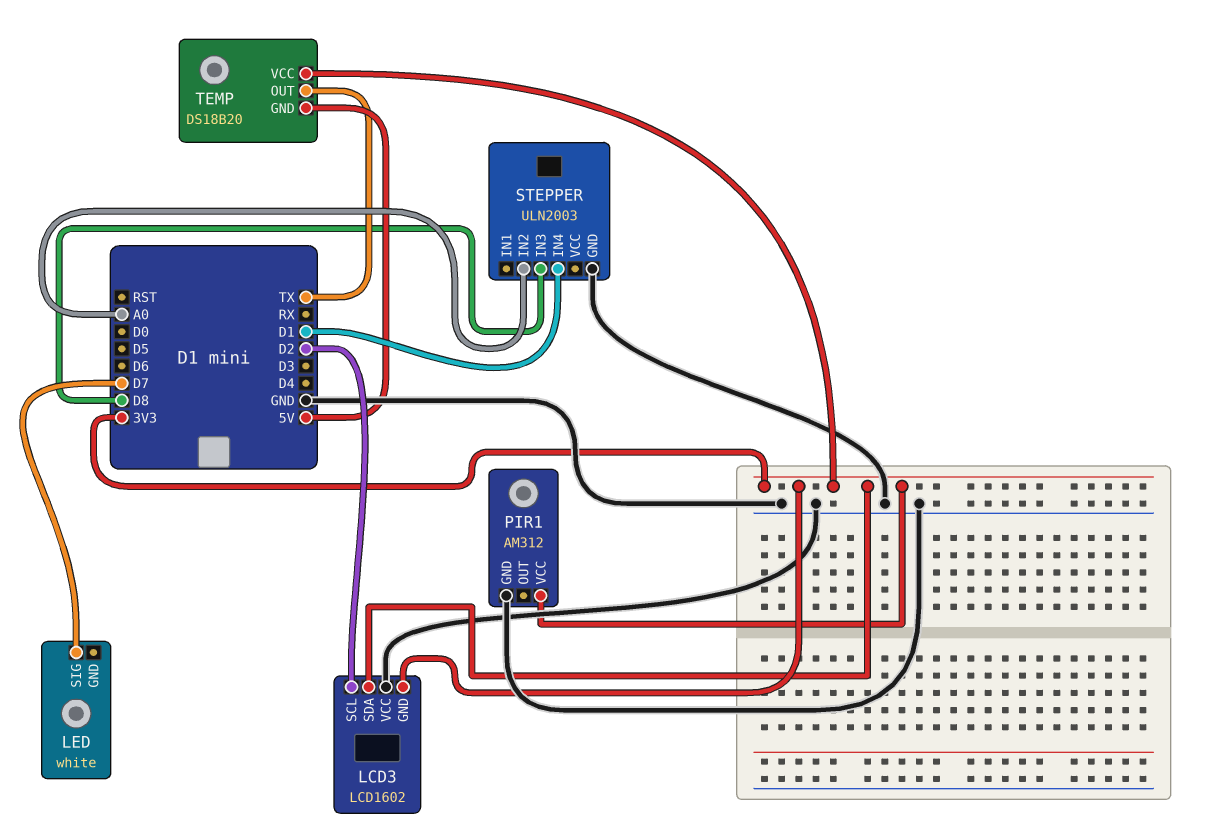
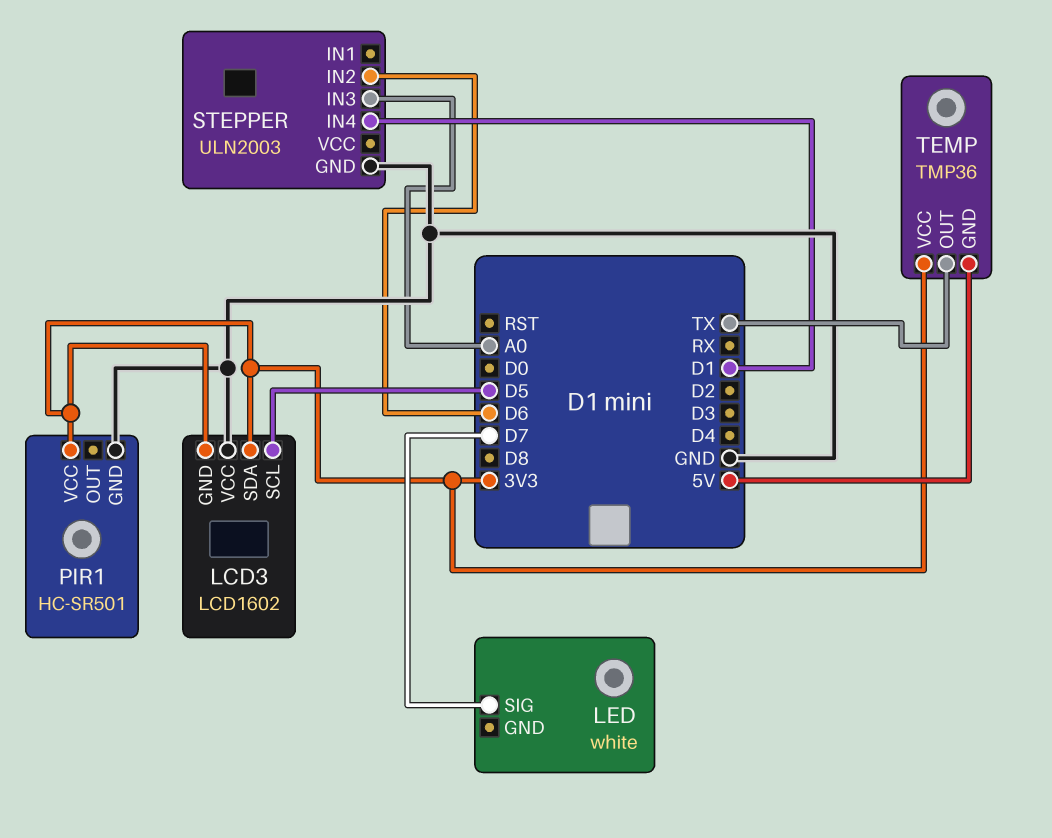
LCD3 pin SCL: D2 -> D5
PIR1: AM312 -> HC-SR501
STEPPER pin IN2: A0 -> D6
STEPPER pin IN3: D8 -> A0
TEMP: DS18B20 -> TMP36

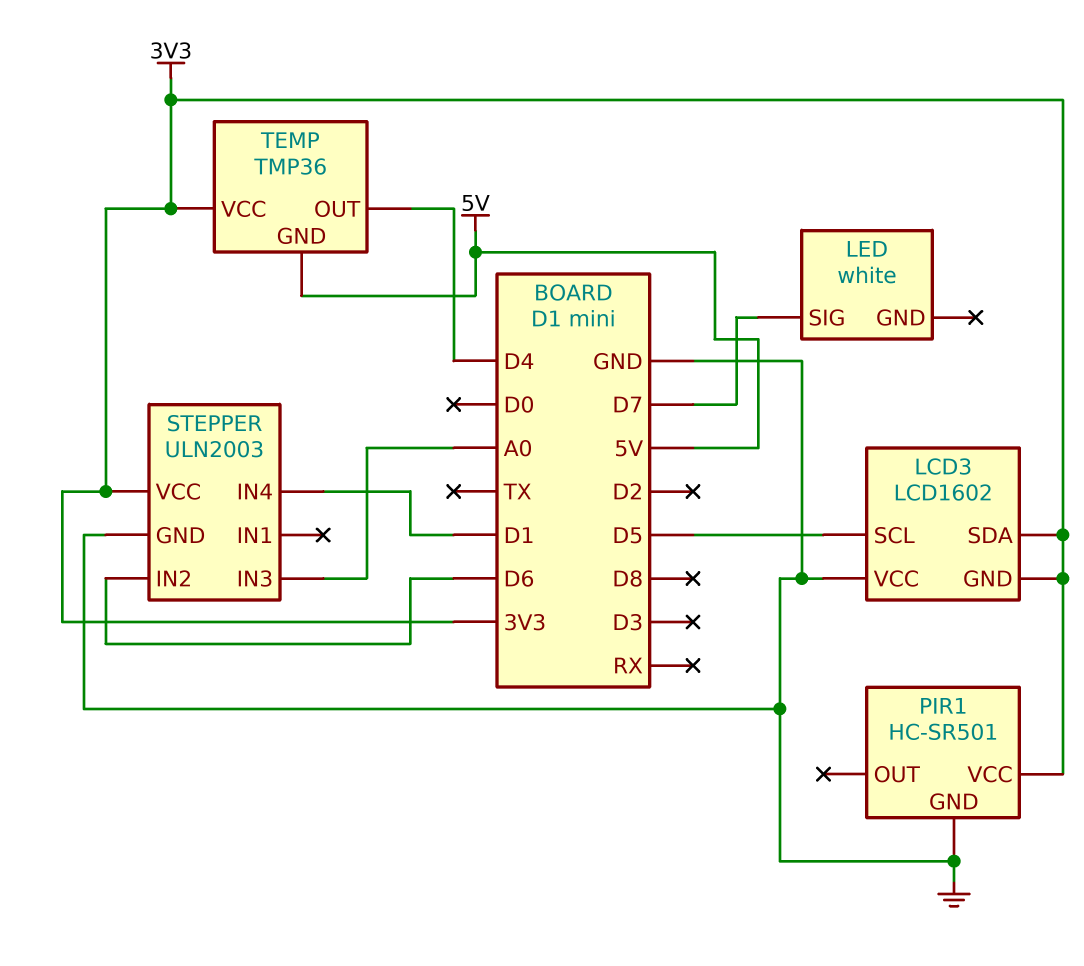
STEPPER pin VCC: none -> 3V3
TEMP pin OUT: TX -> D4

